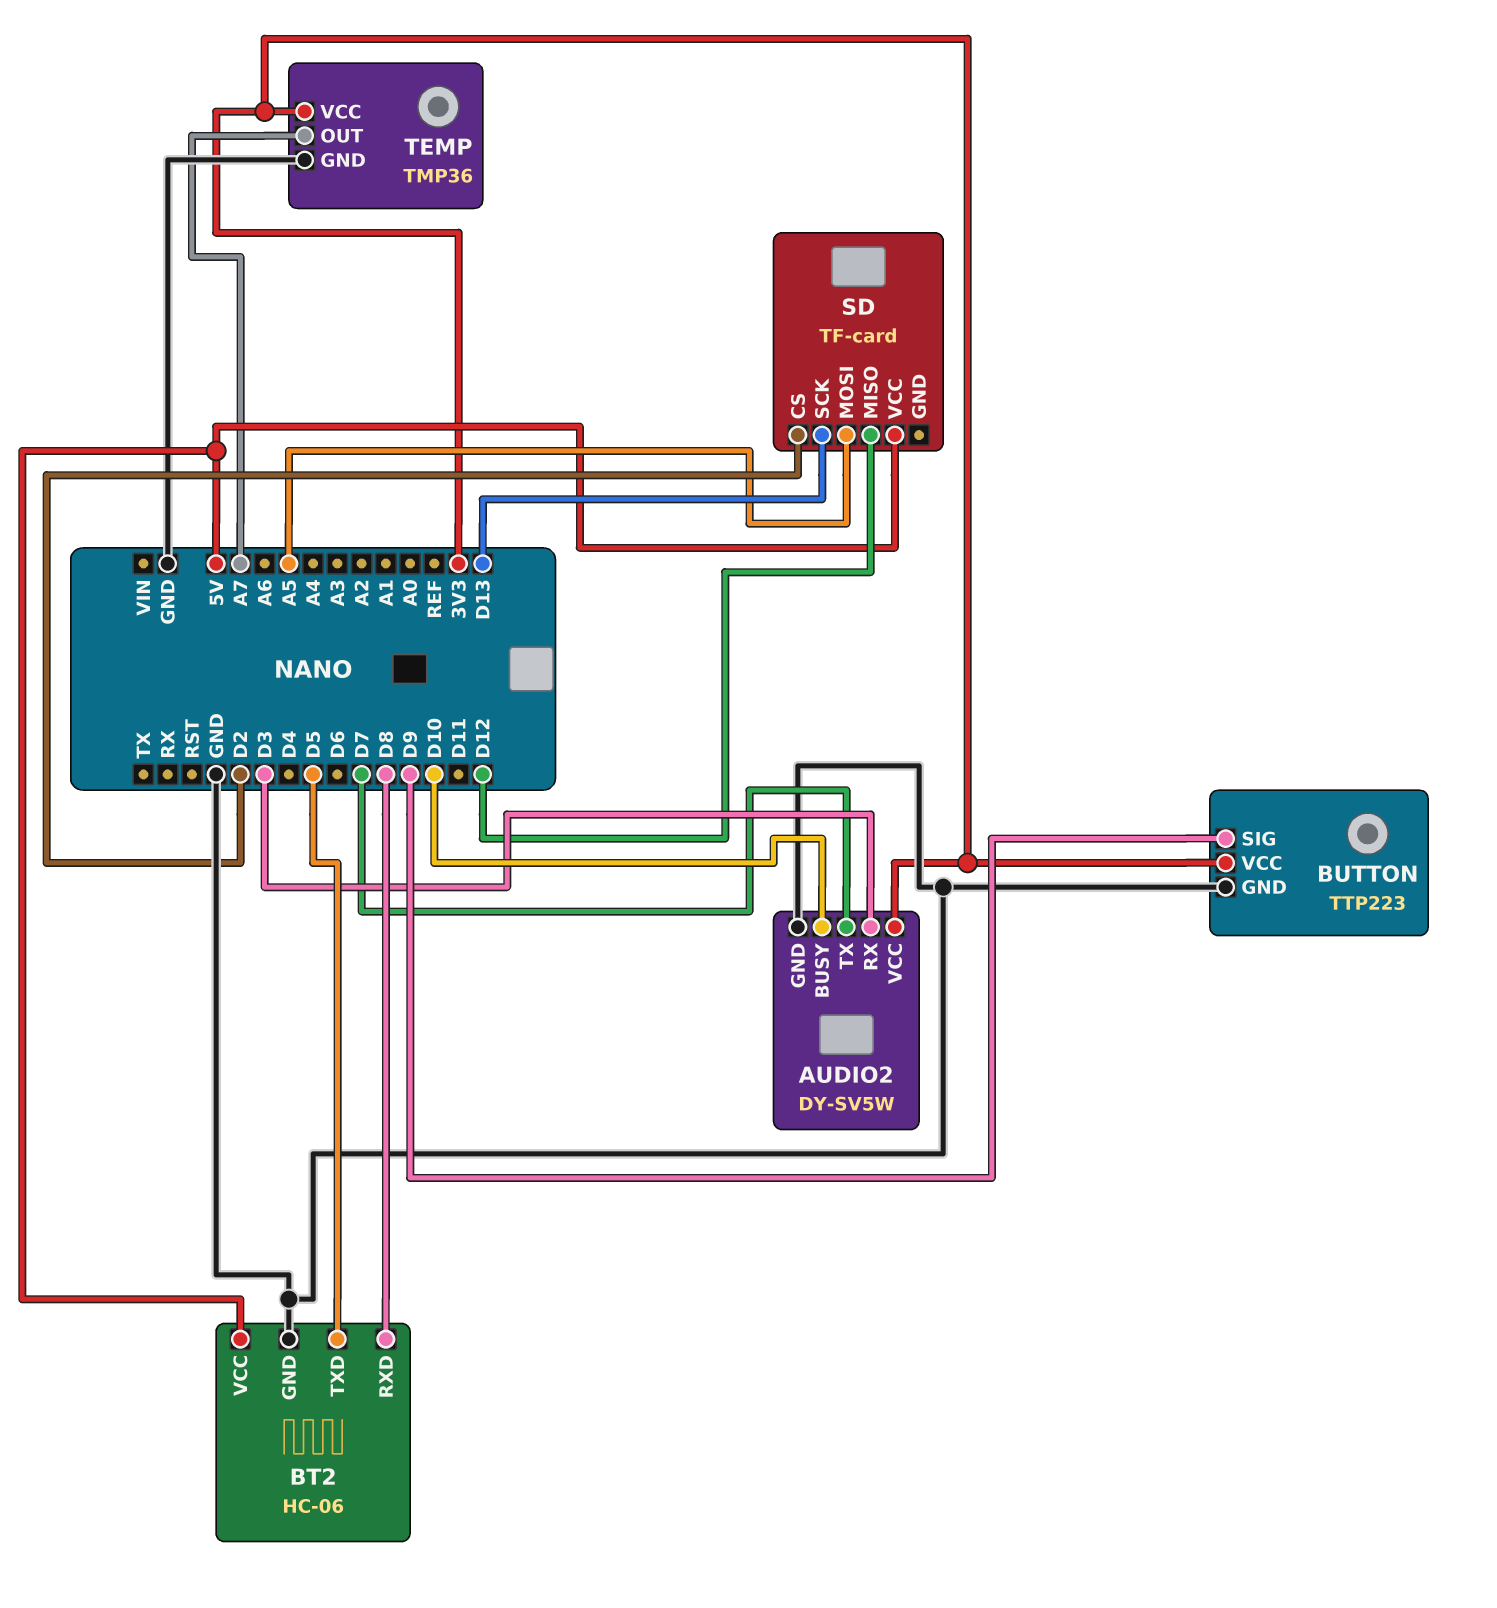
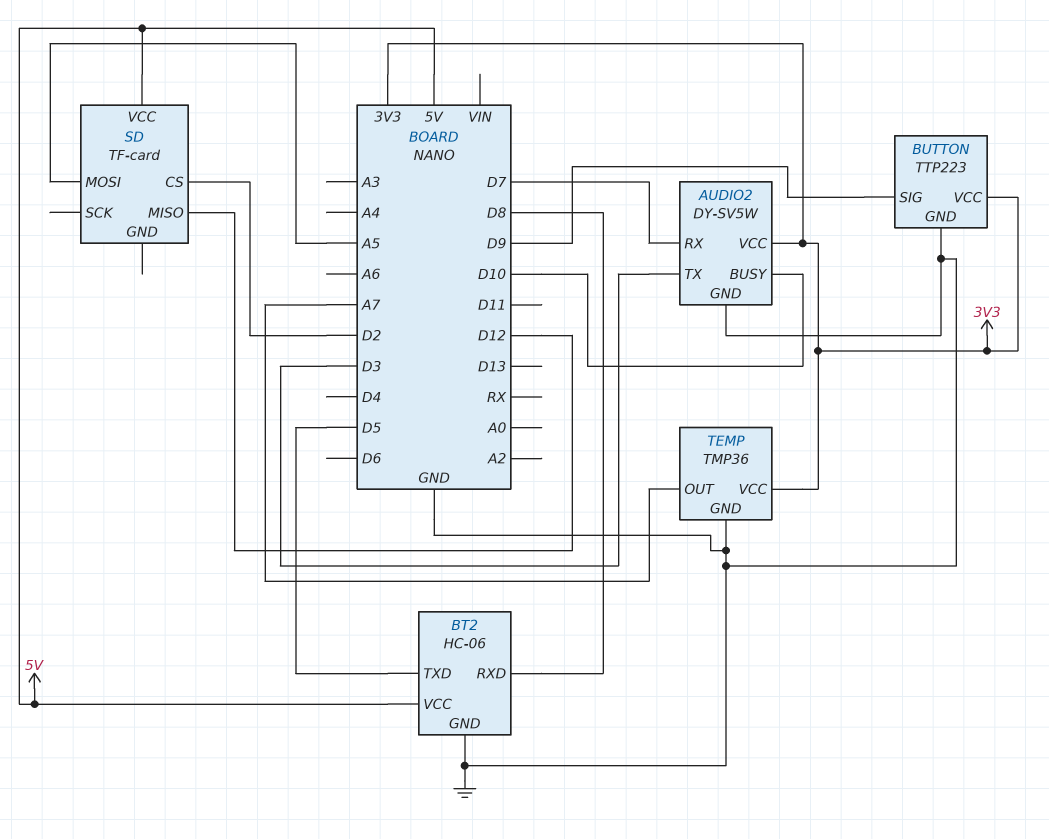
AUDIO2 pin RX: D3 -> D7
AUDIO2 pin TX: D7 -> D3
SD pin SCK: D13 -> none

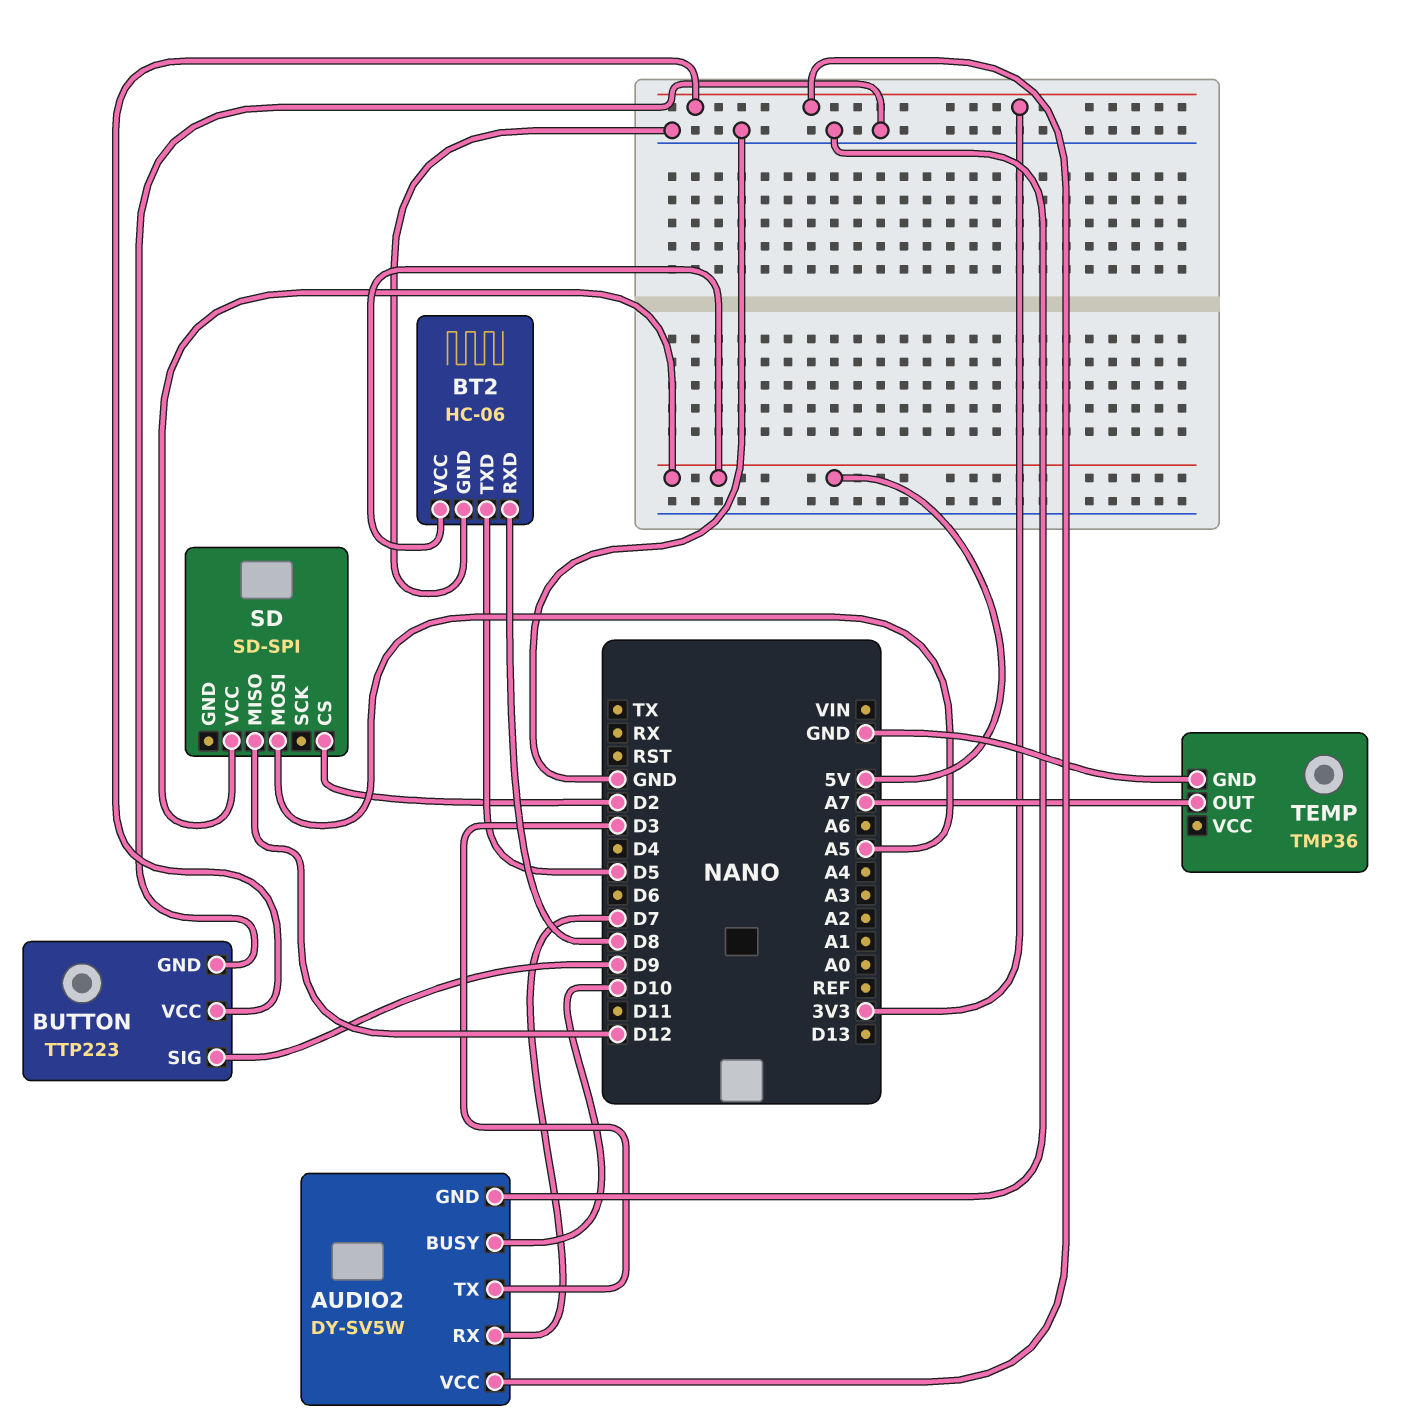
SD: TF-card -> SD-SPI
TEMP pin VCC: 3V3 -> none

